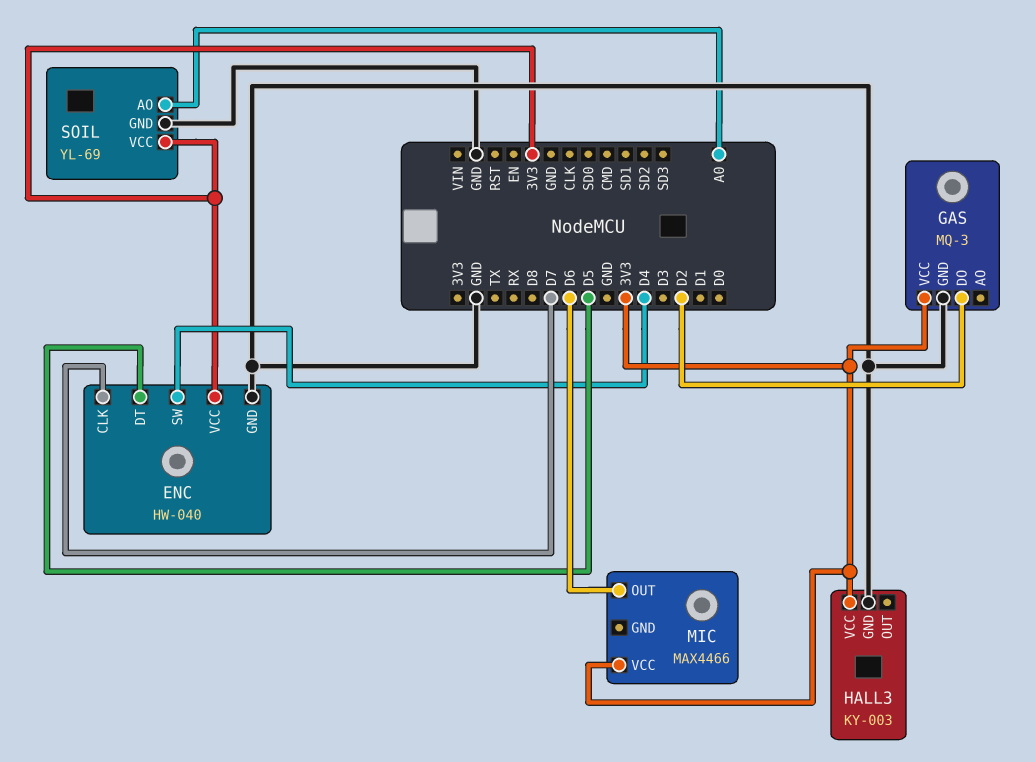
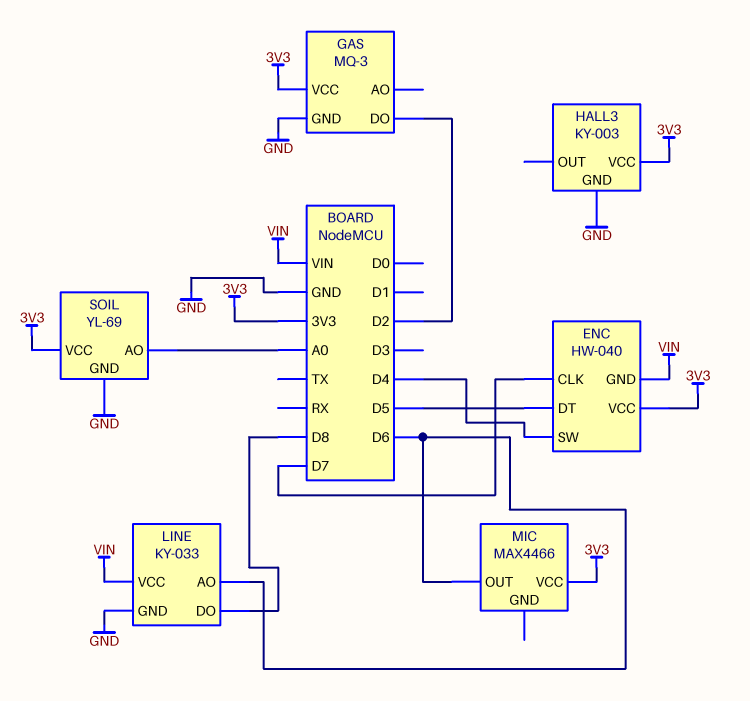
ENC pin GND: GND -> VIN
LINE: none -> KY-033
LINE pin AO: none -> D6
LINE pin DO: none -> D8
LINE pin GND: none -> GND
LINE pin VCC: none -> VIN

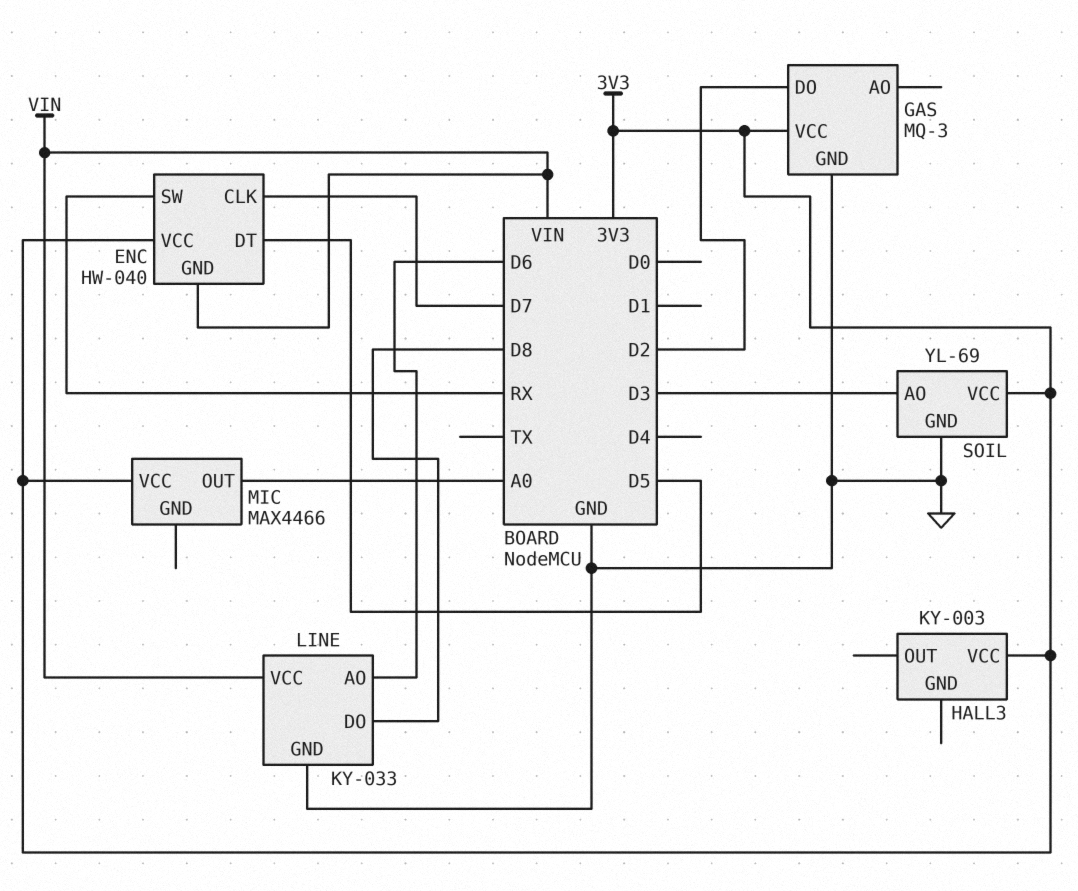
ENC pin SW: D4 -> RX
HALL3 pin GND: GND -> none
MIC pin OUT: D6 -> A0
SOIL pin AO: A0 -> D3

